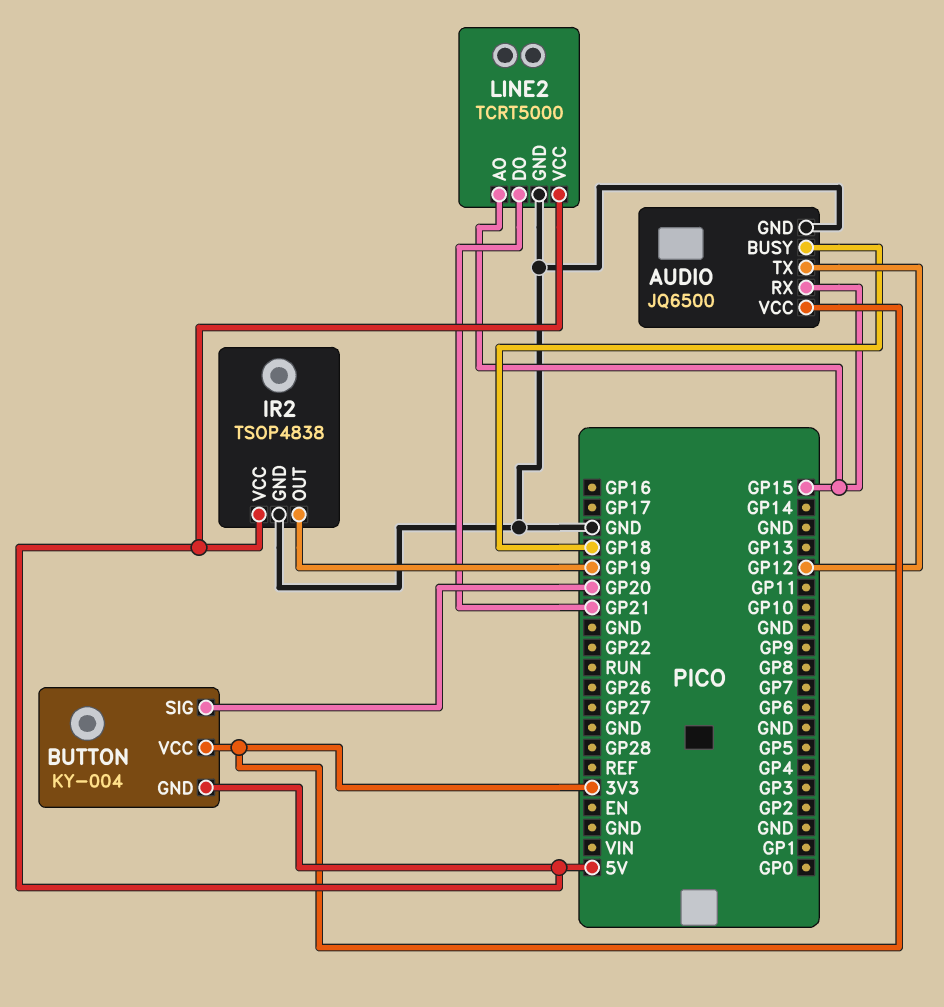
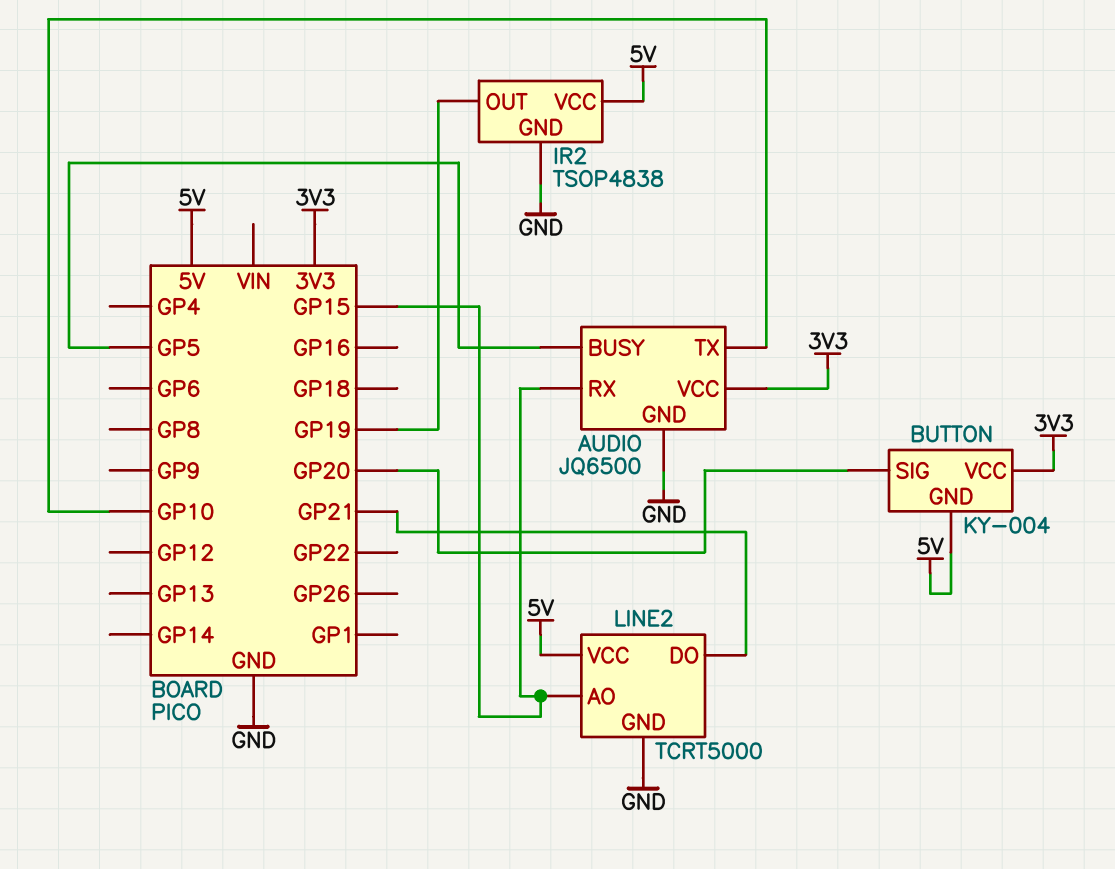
AUDIO pin BUSY: GP18 -> GP5
AUDIO pin TX: GP12 -> GP10

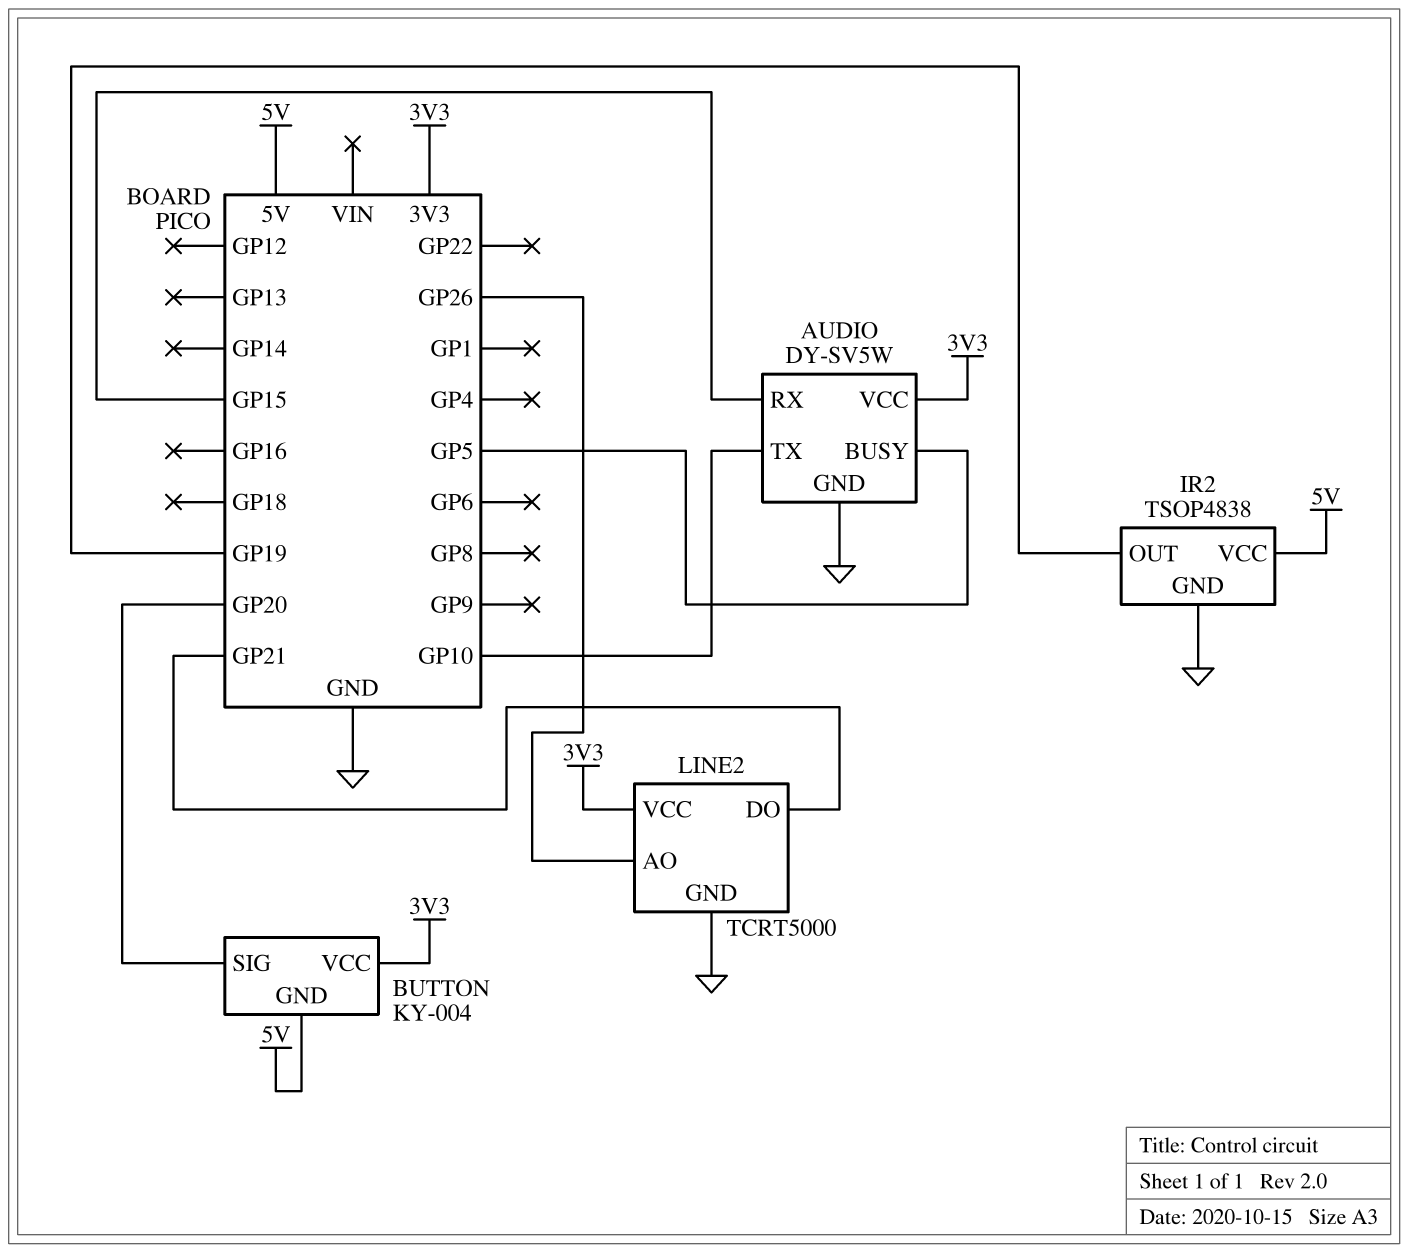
AUDIO: JQ6500 -> DY-SV5W
LINE2 pin AO: GP15 -> GP26
LINE2 pin VCC: 5V -> 3V3

